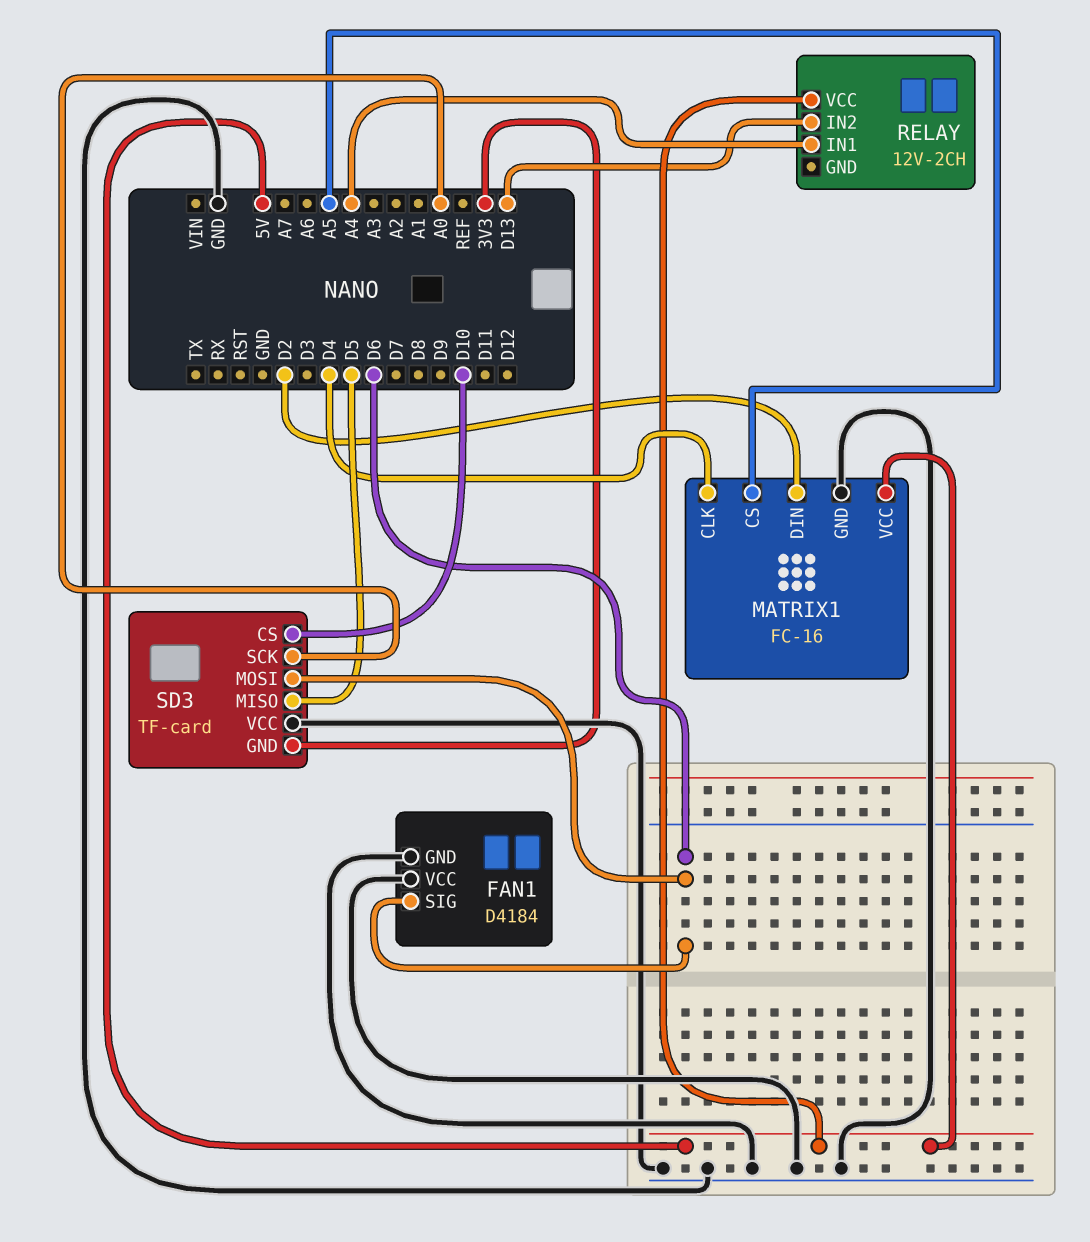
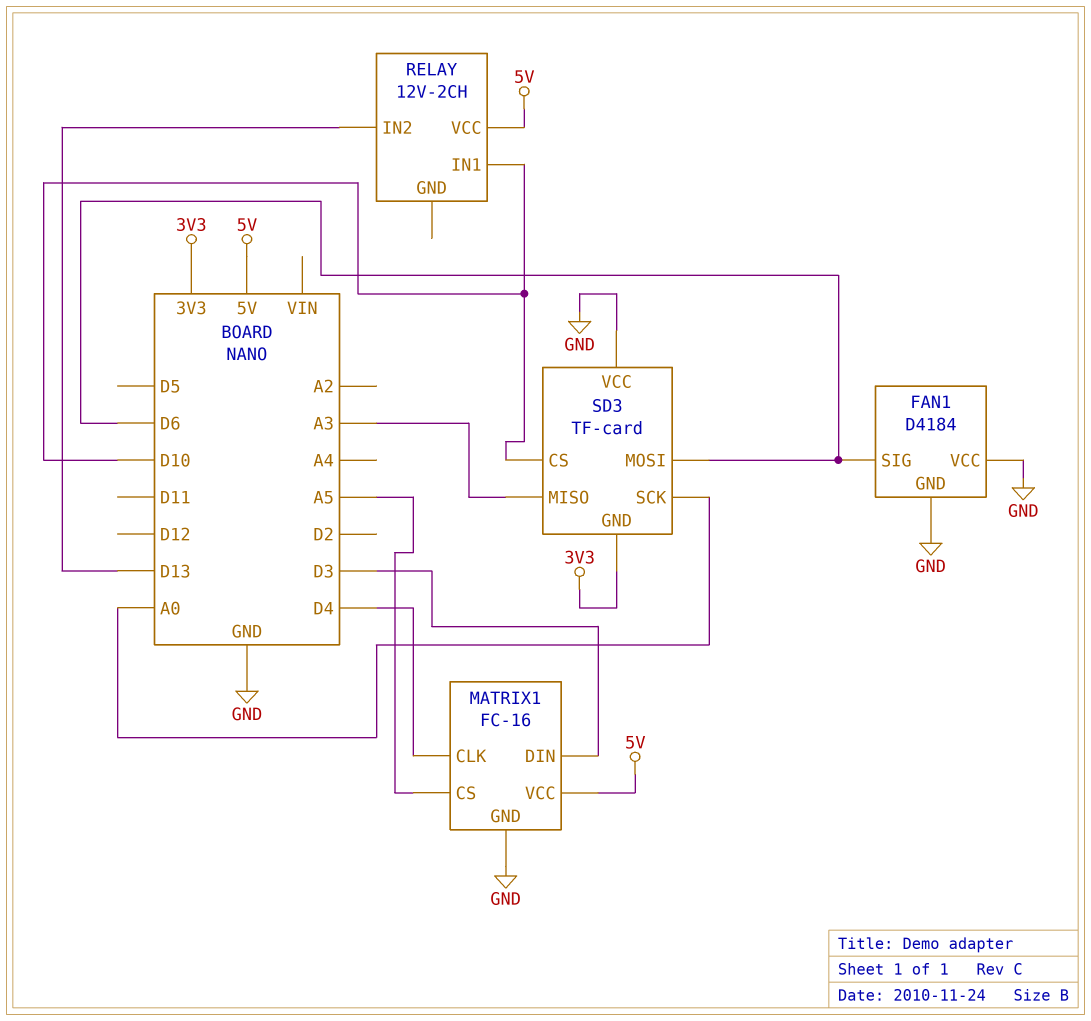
MATRIX1 pin DIN: D2 -> D3
RELAY pin IN1: A4 -> D10
SD3 pin MISO: D5 -> A3

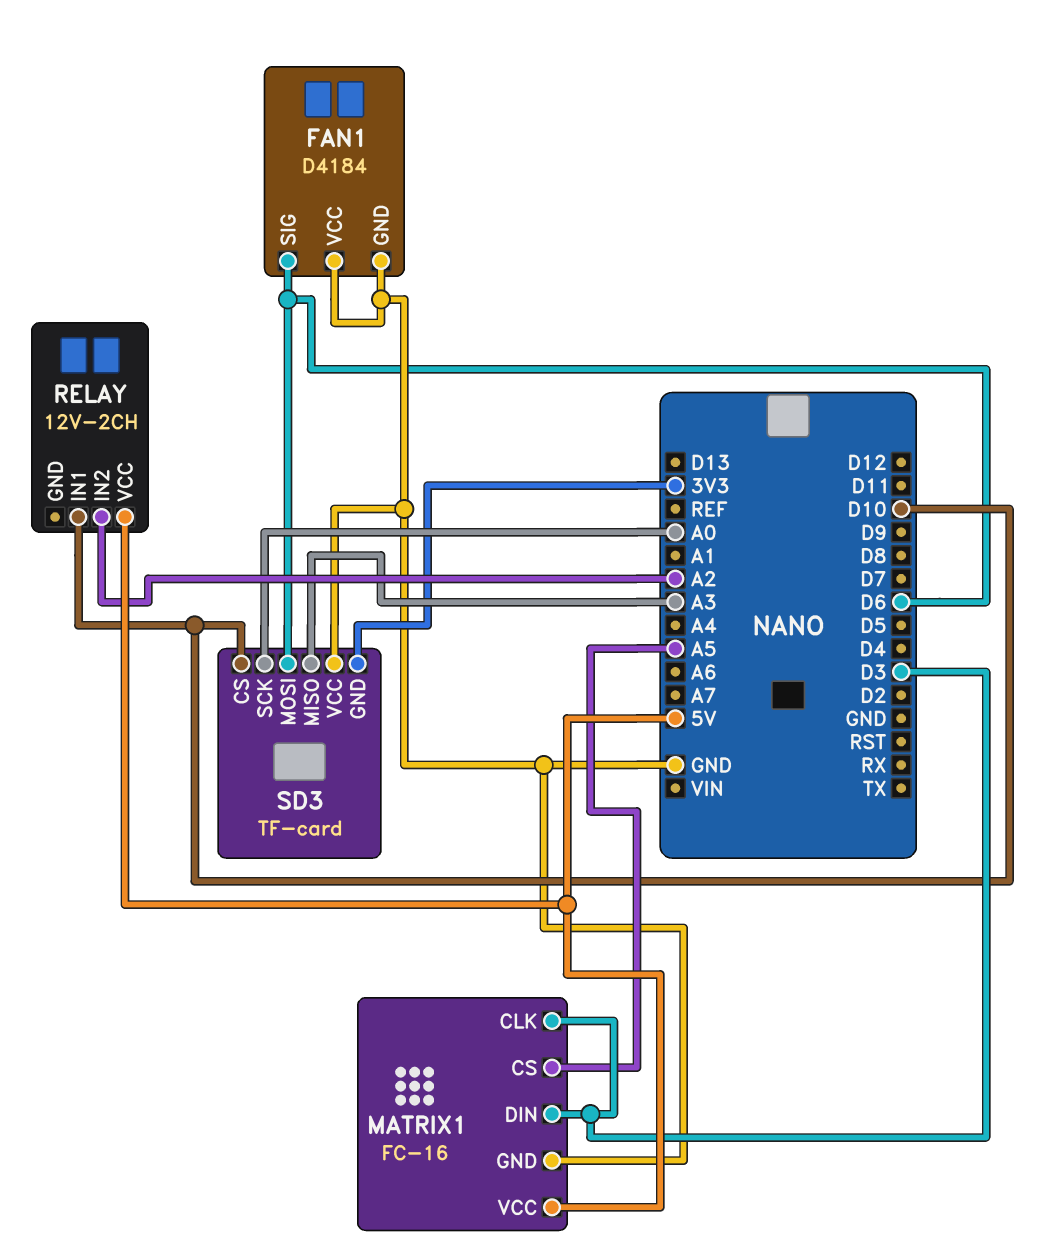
MATRIX1 pin CLK: D4 -> D3
RELAY pin IN2: D13 -> A2

